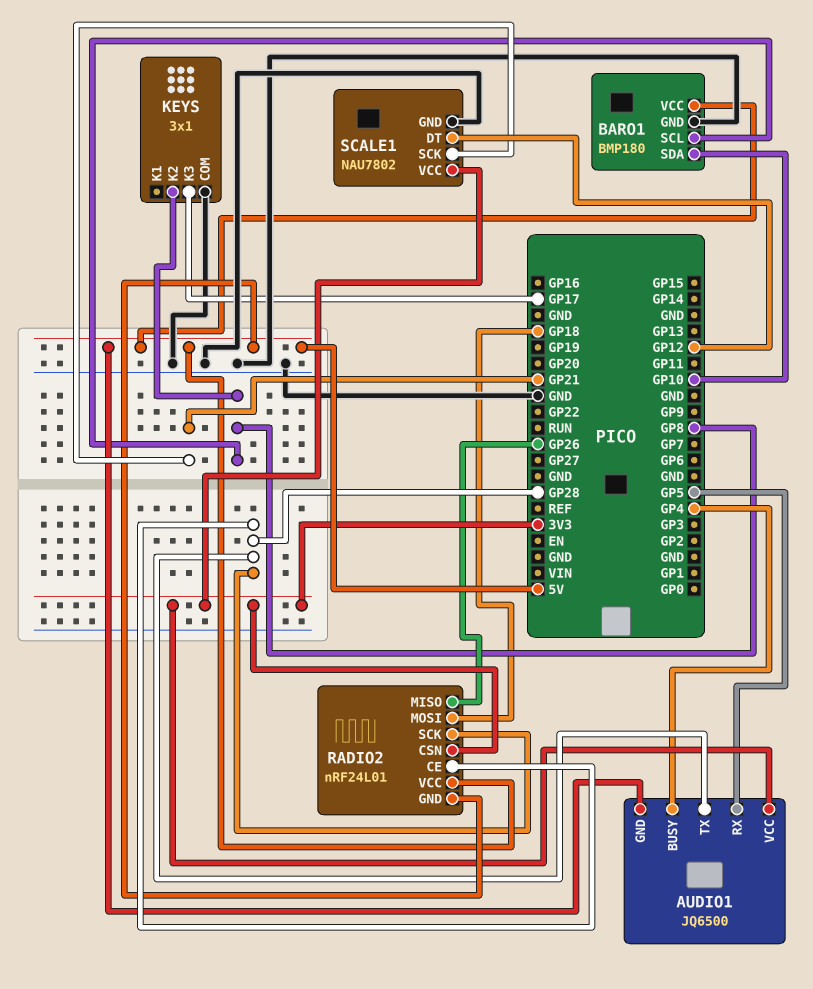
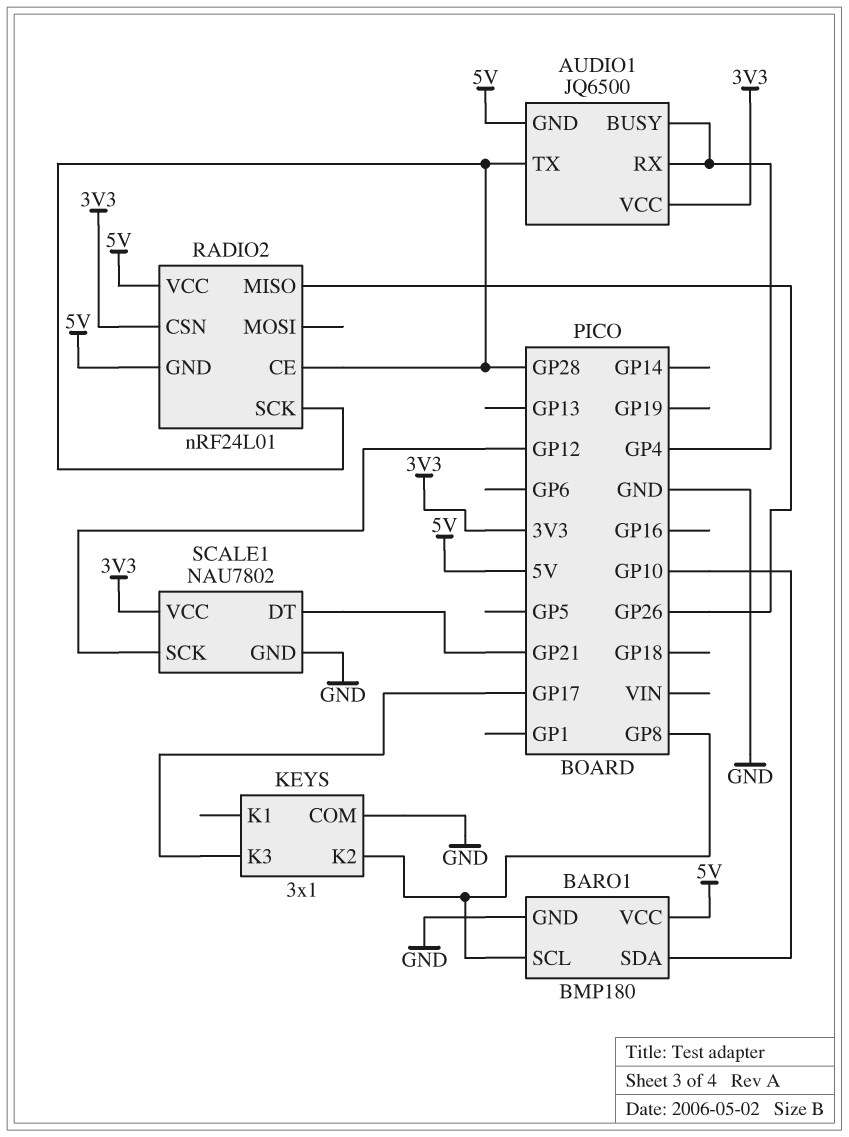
AUDIO1 pin RX: GP5 -> GP4
RADIO2 pin MOSI: GP18 -> none
SCALE1 pin DT: GP12 -> GP21
SCALE1 pin SCK: GP21 -> GP12

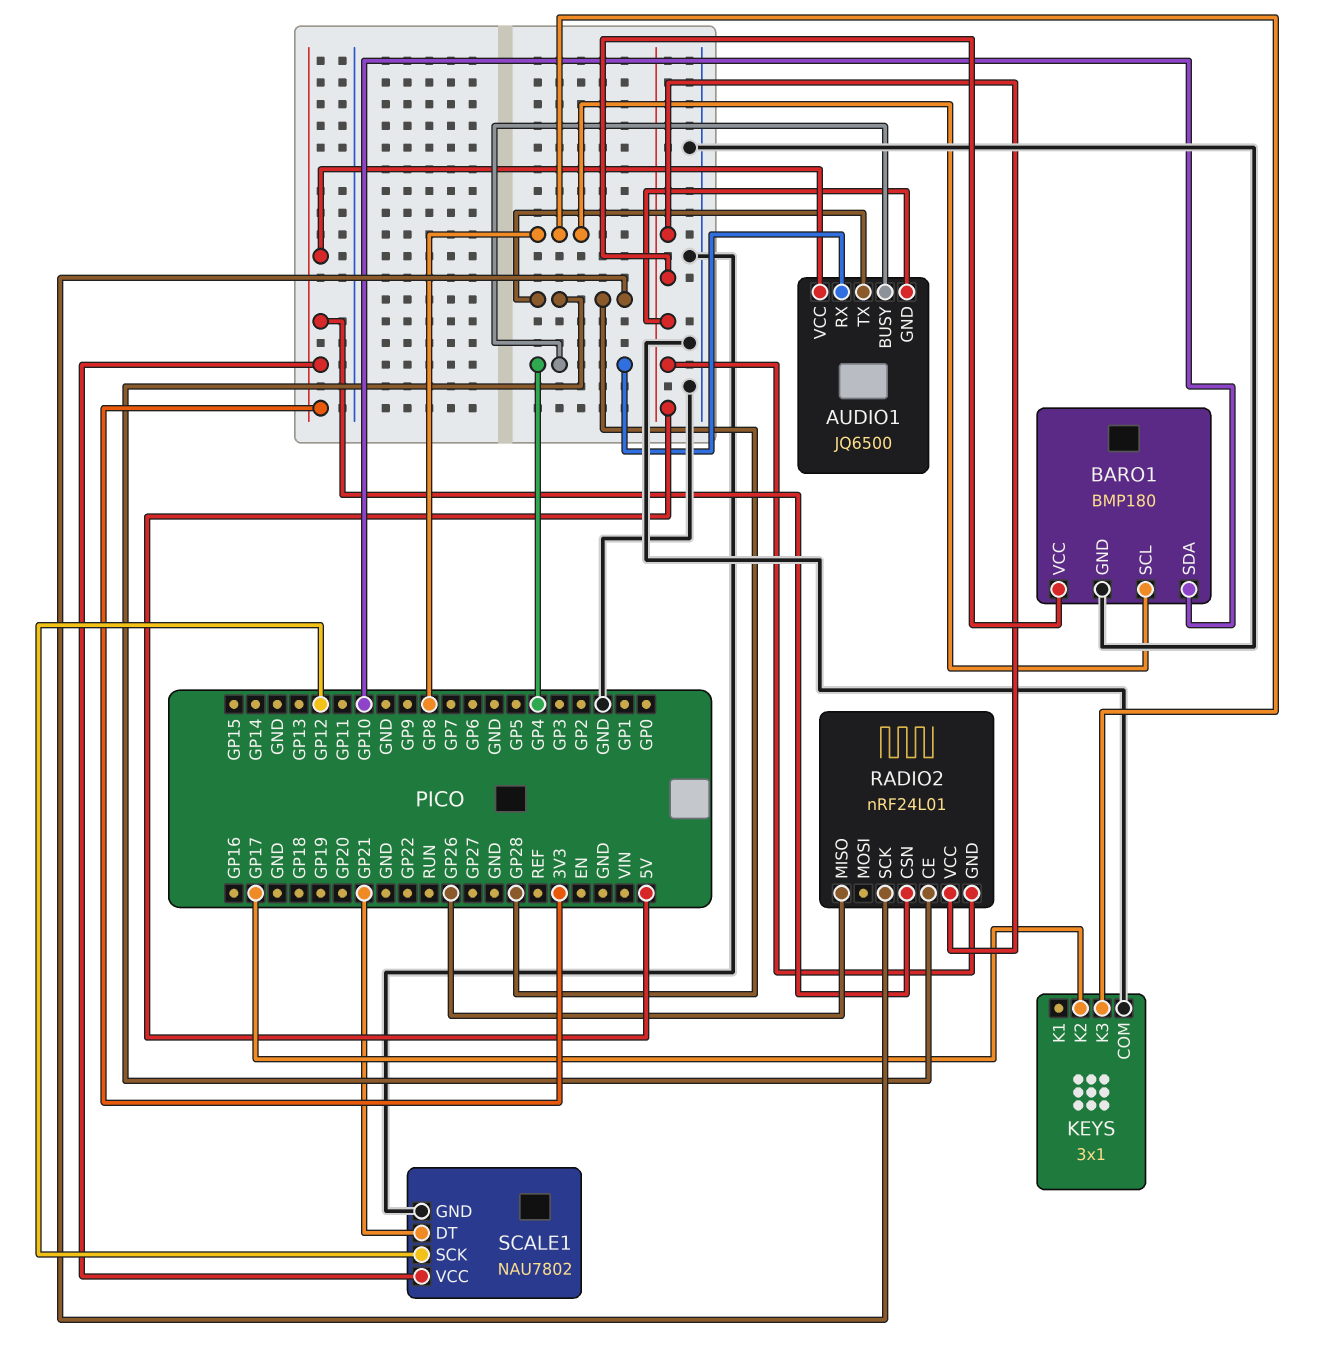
KEYS pin K2: GP8 -> GP17
KEYS pin K3: GP17 -> GP8

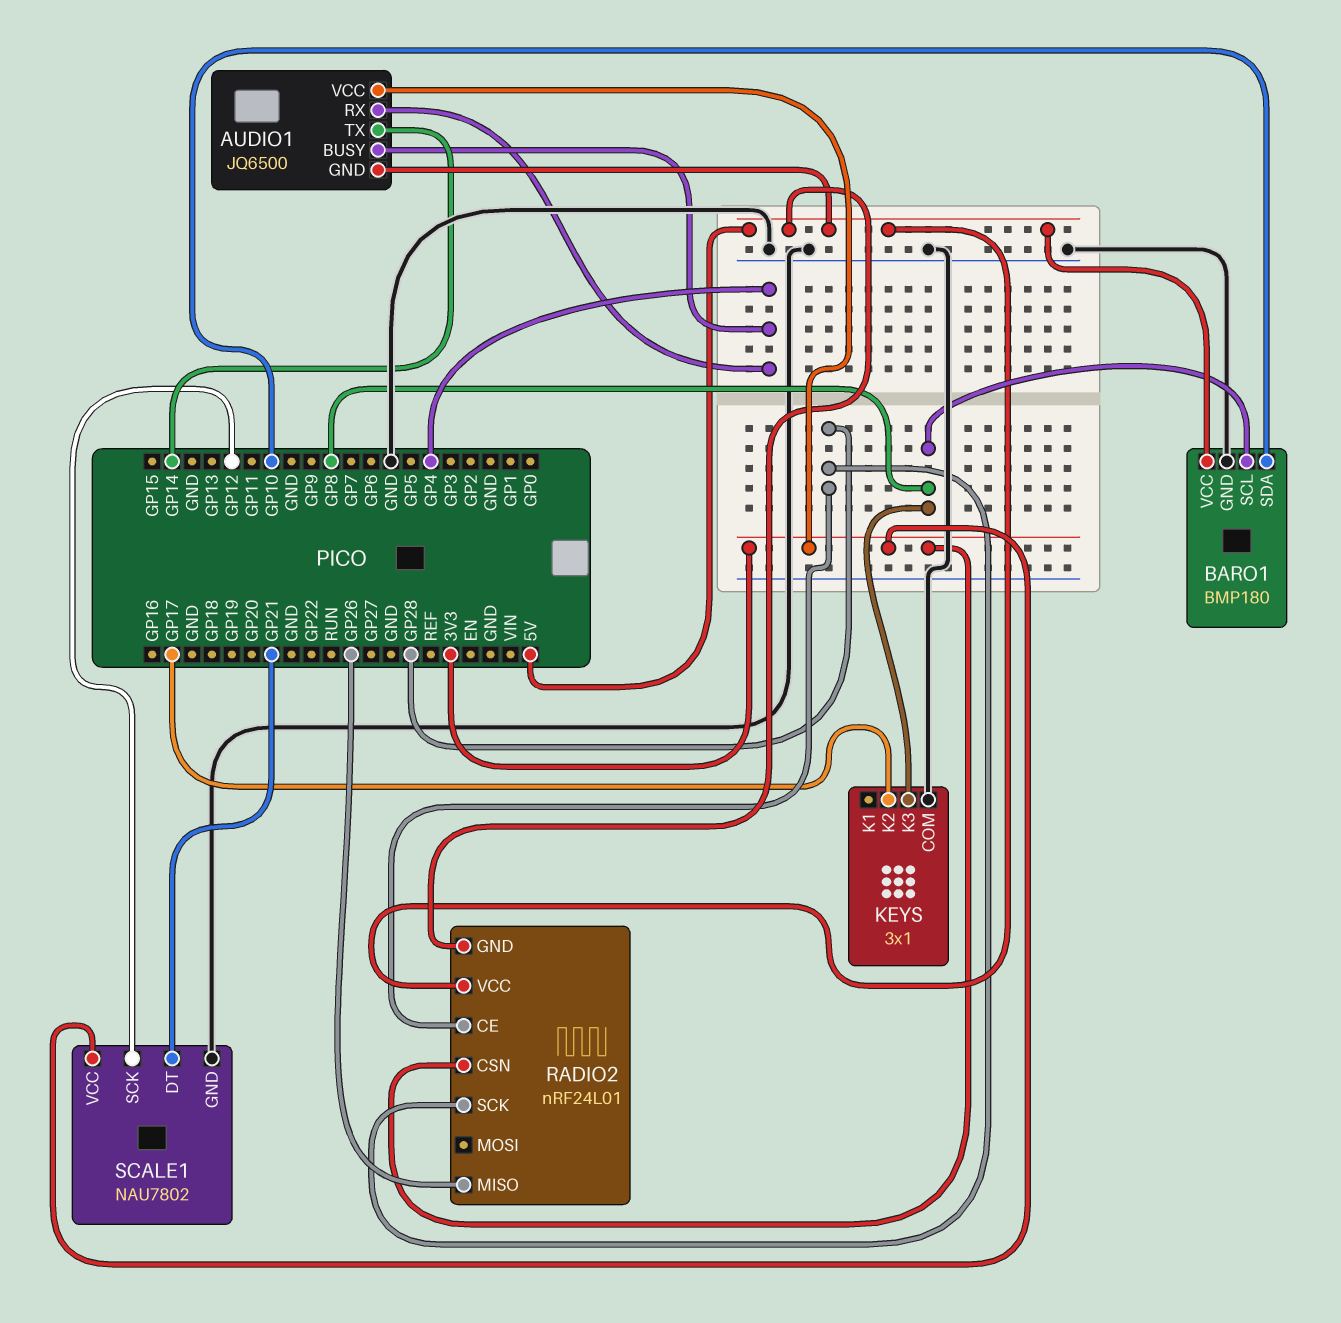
AUDIO1 pin TX: GP28 -> GP14

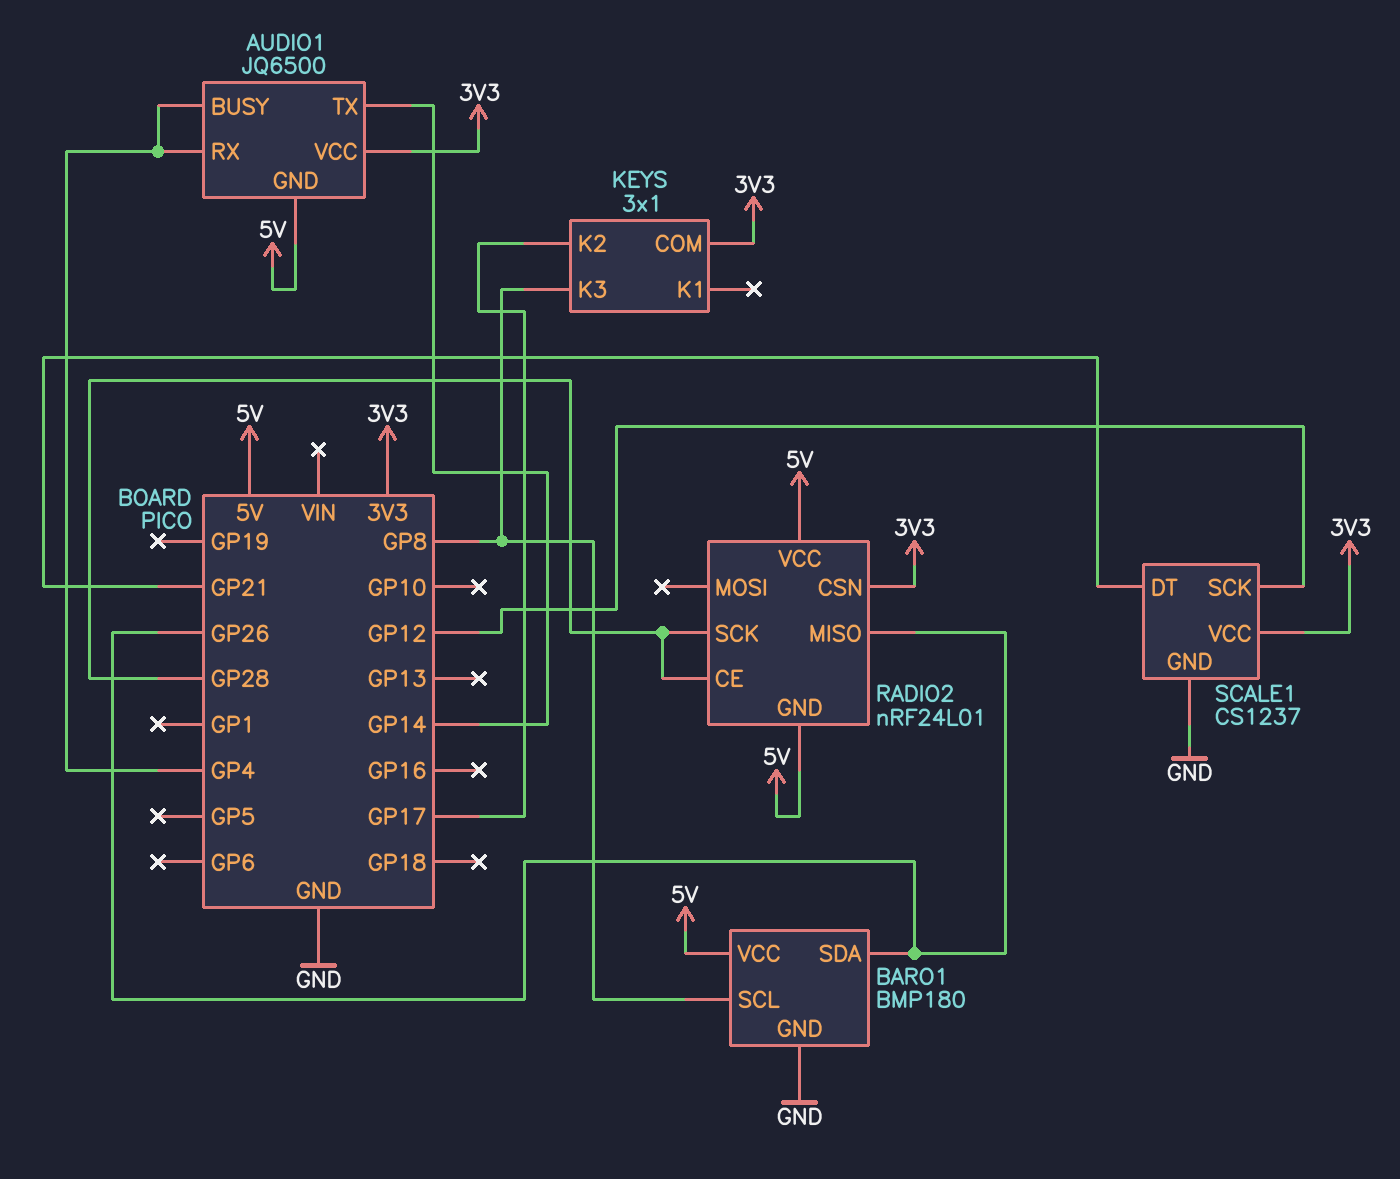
BARO1 pin SDA: GP10 -> GP26
KEYS pin COM: GND -> 3V3
SCALE1: NAU7802 -> CS1237

